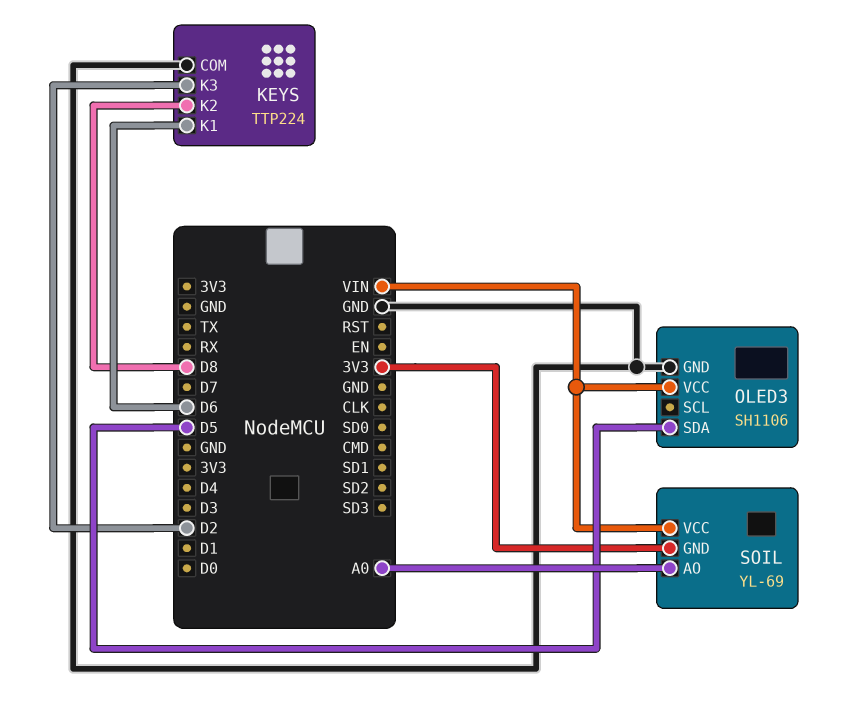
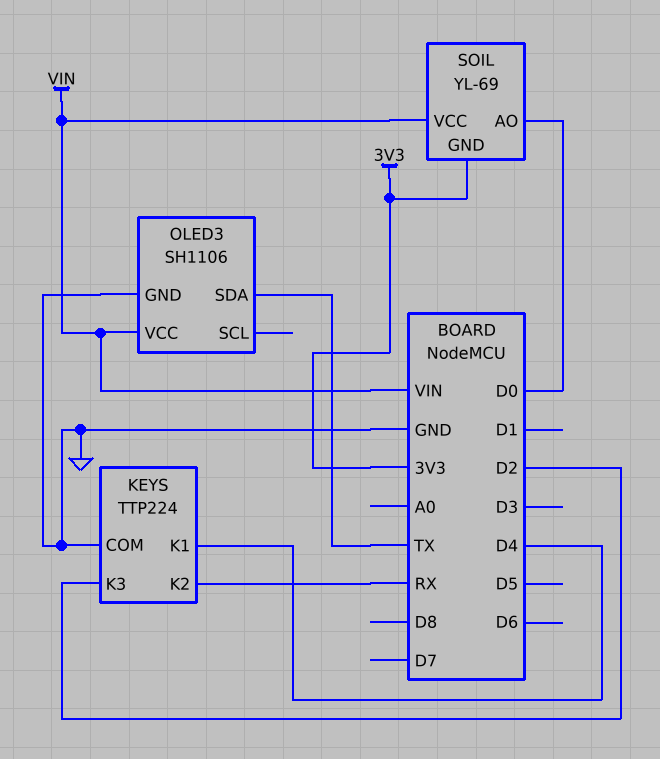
KEYS pin K1: D6 -> D4
KEYS pin K2: D8 -> RX
OLED3 pin SDA: D5 -> TX
SOIL pin AO: A0 -> D0

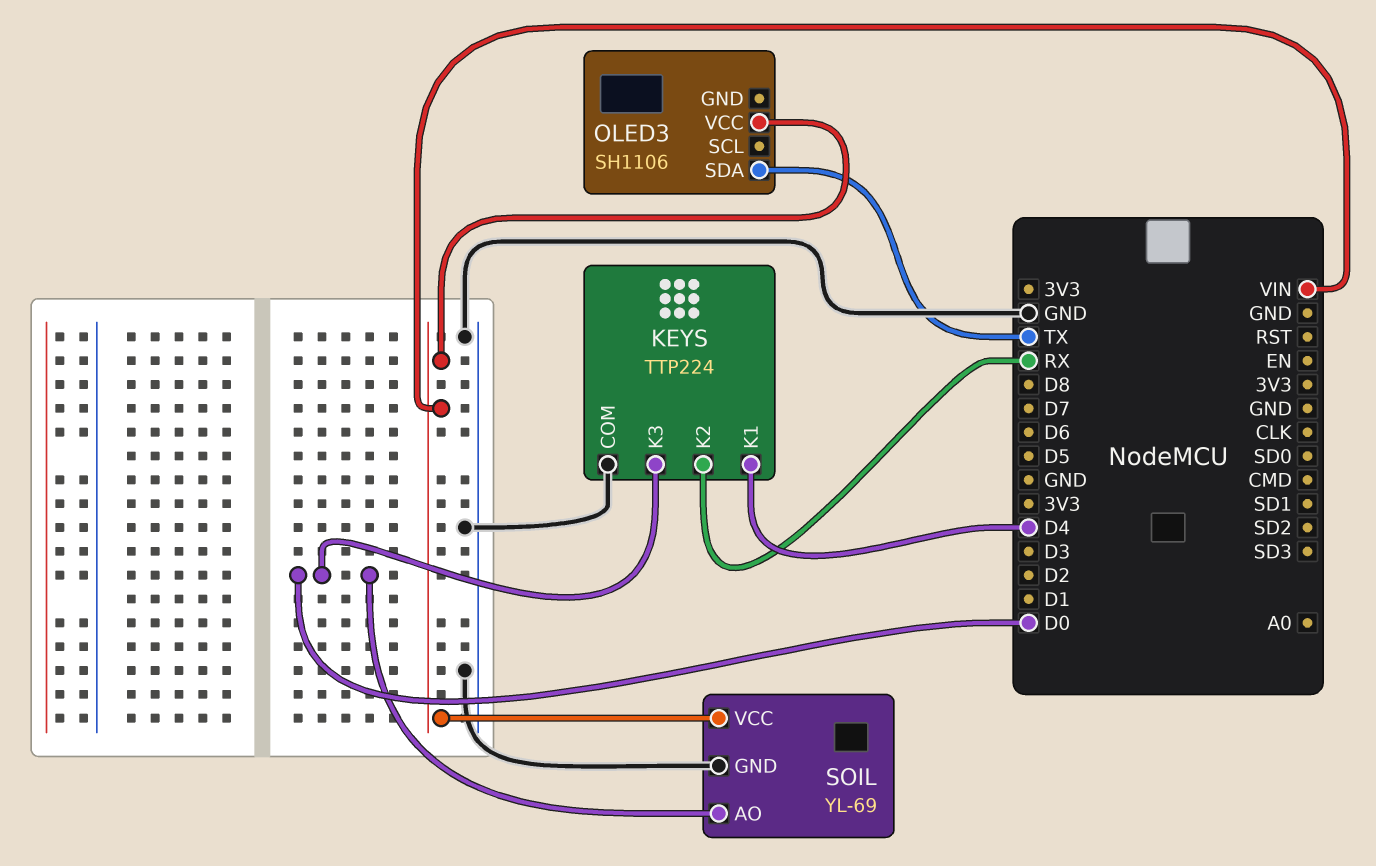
KEYS pin K3: D2 -> D0
OLED3 pin GND: GND -> none
SOIL pin GND: 3V3 -> GND

